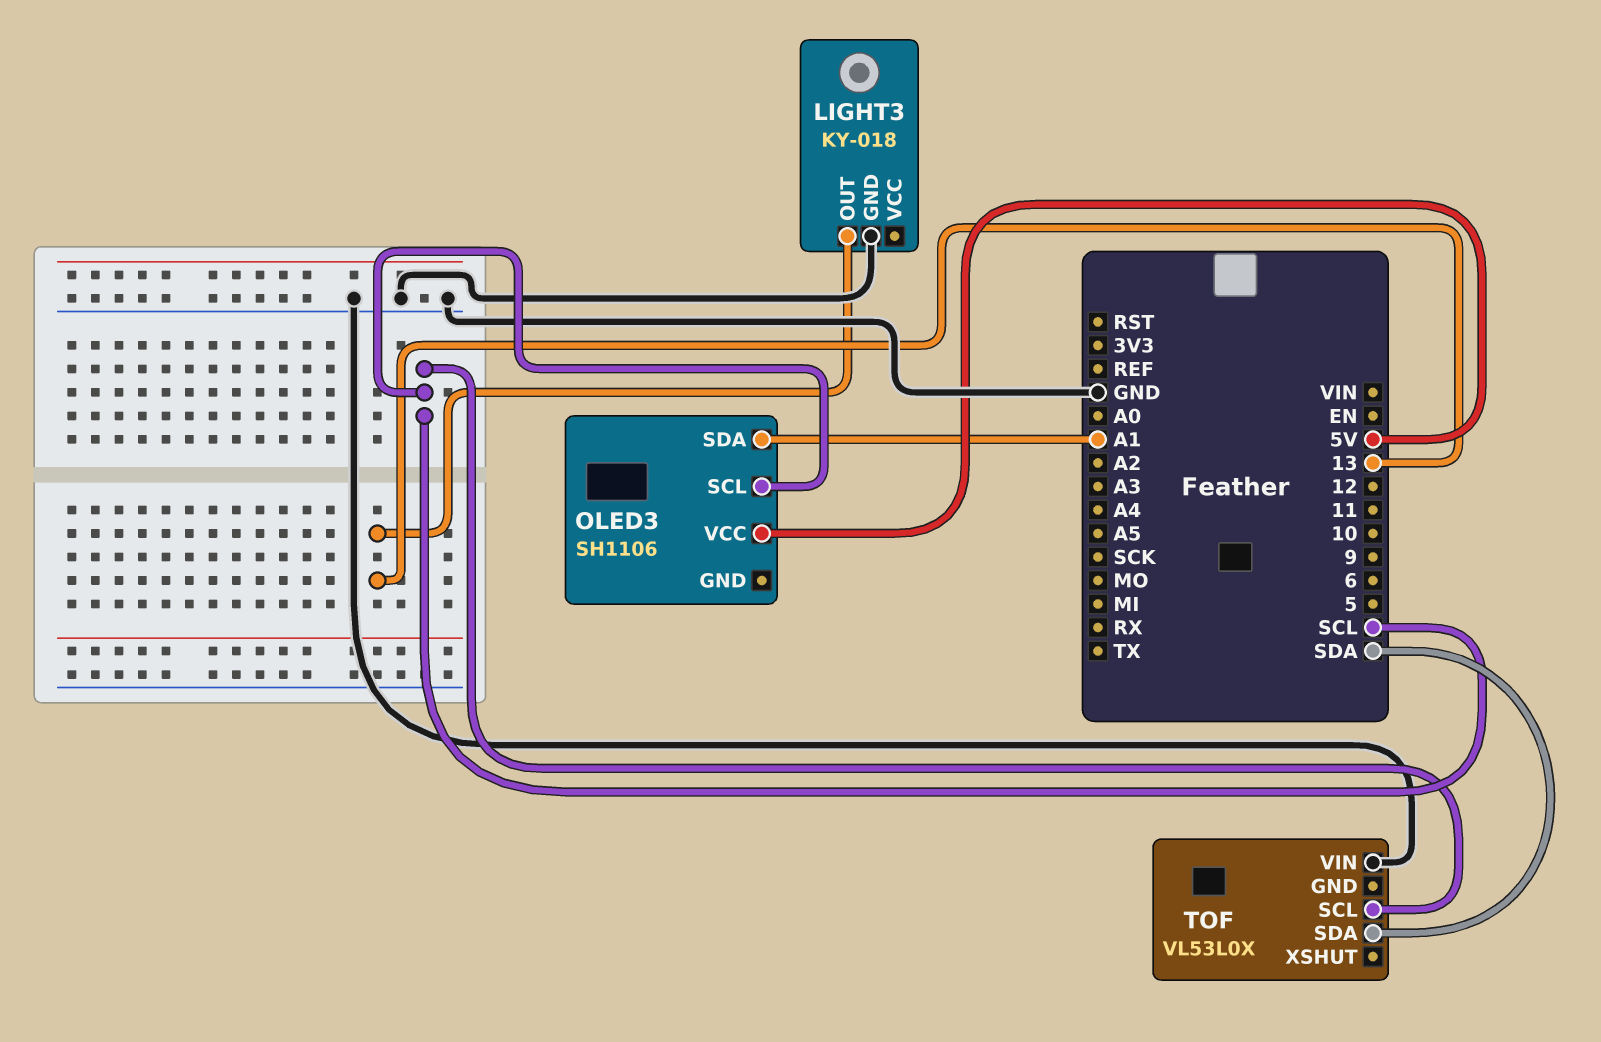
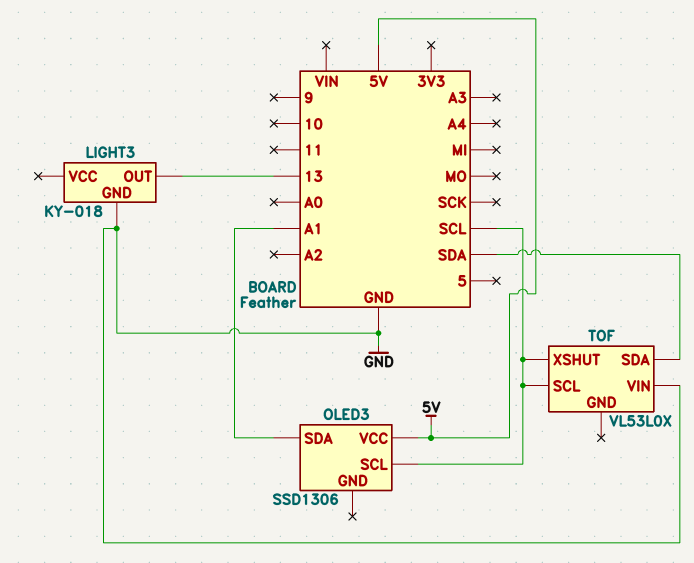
OLED3: SH1106 -> SSD1306
TOF pin XSHUT: none -> SCL

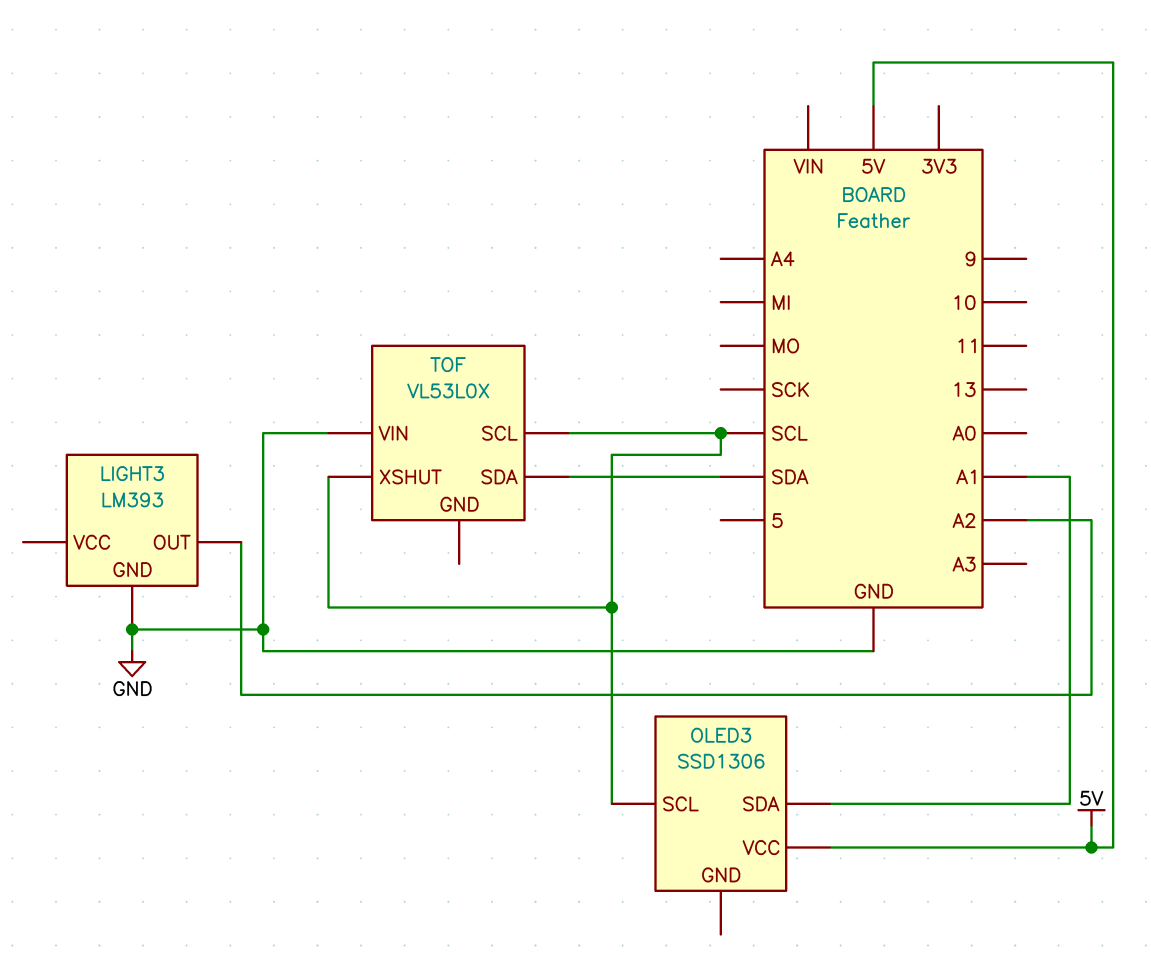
LIGHT3: KY-018 -> LM393
LIGHT3 pin OUT: 13 -> A2

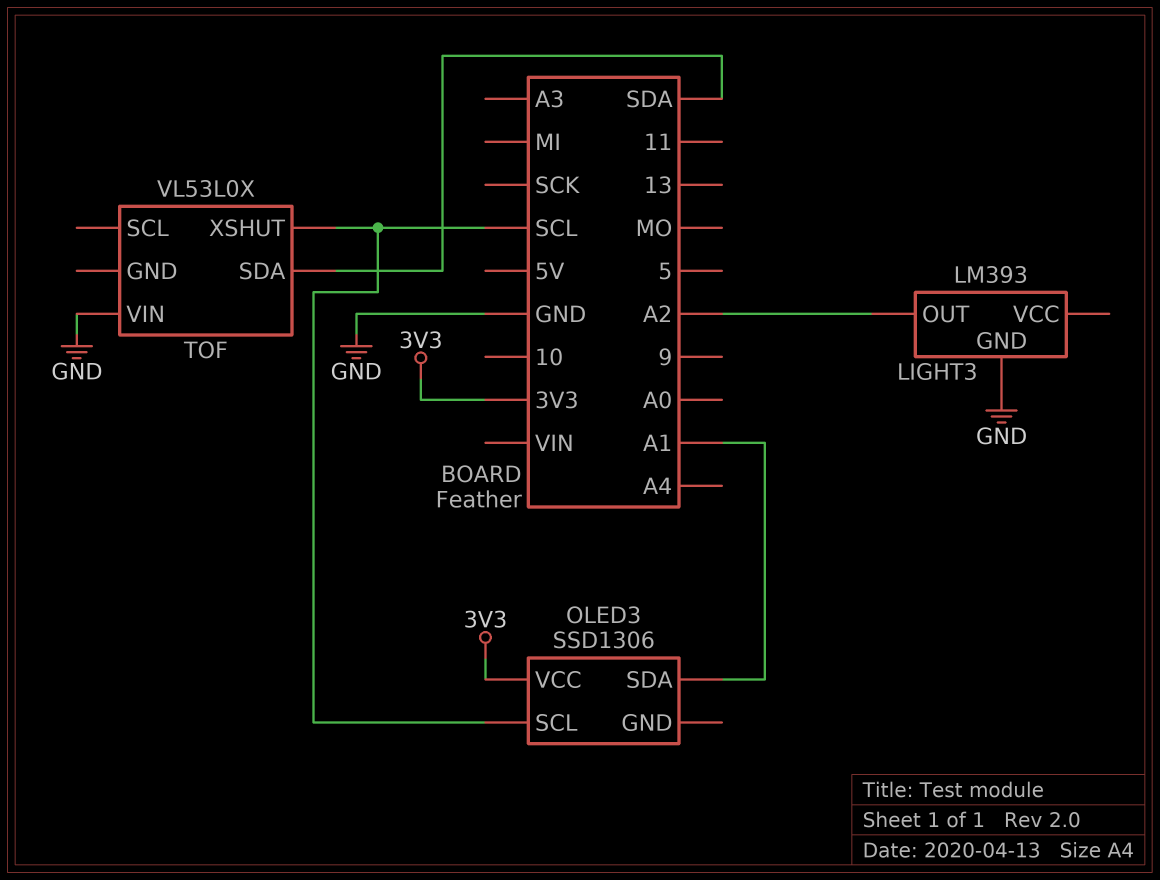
OLED3 pin VCC: 5V -> 3V3
TOF pin SCL: SCL -> none

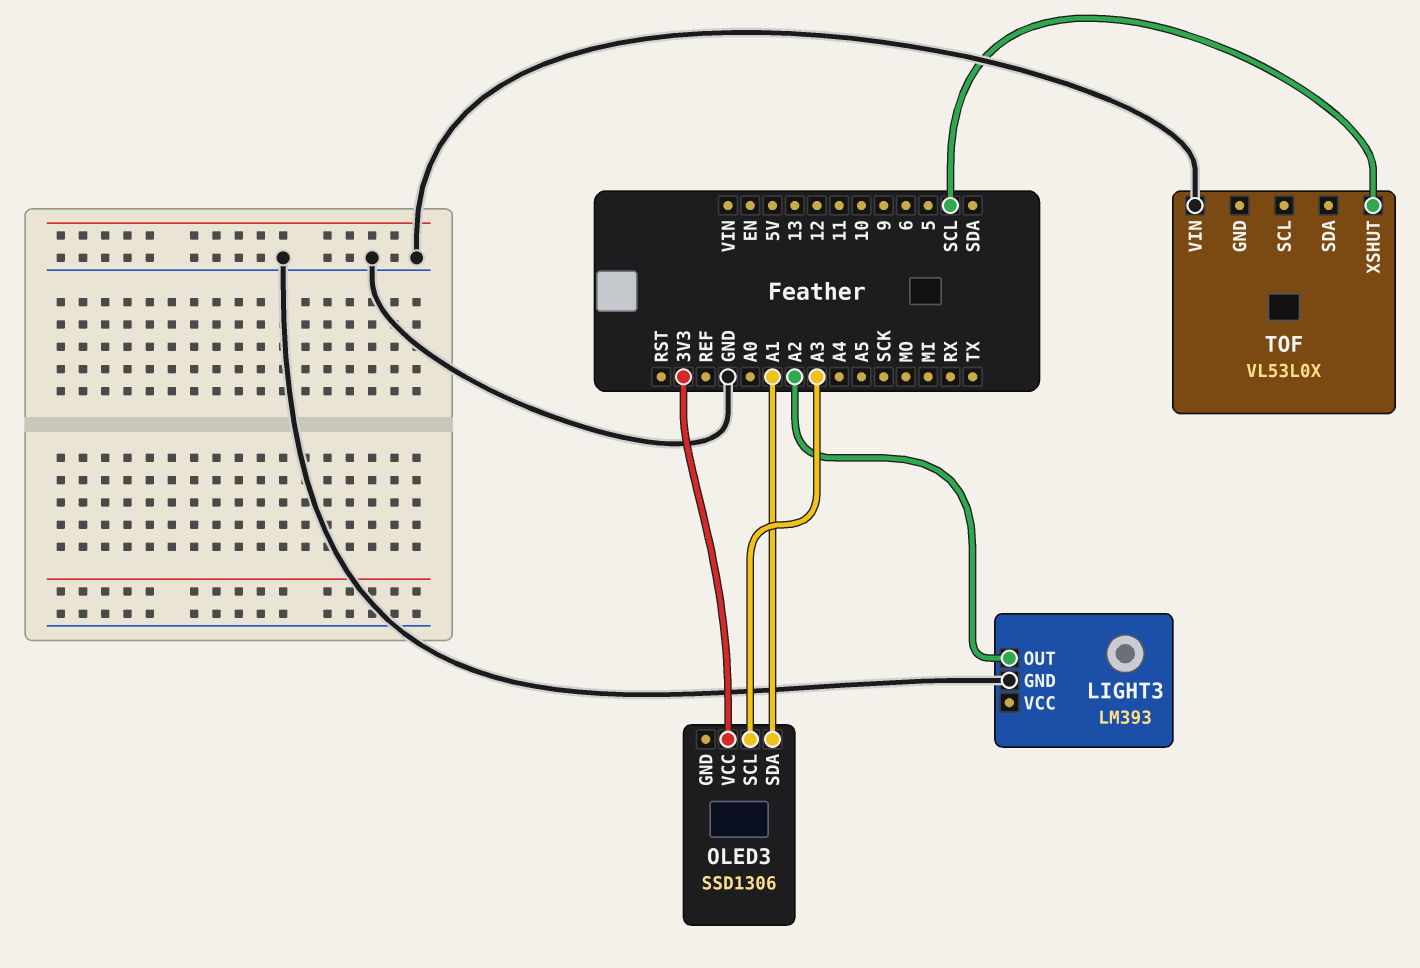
OLED3 pin SCL: SCL -> A3
TOF pin SDA: SDA -> none

